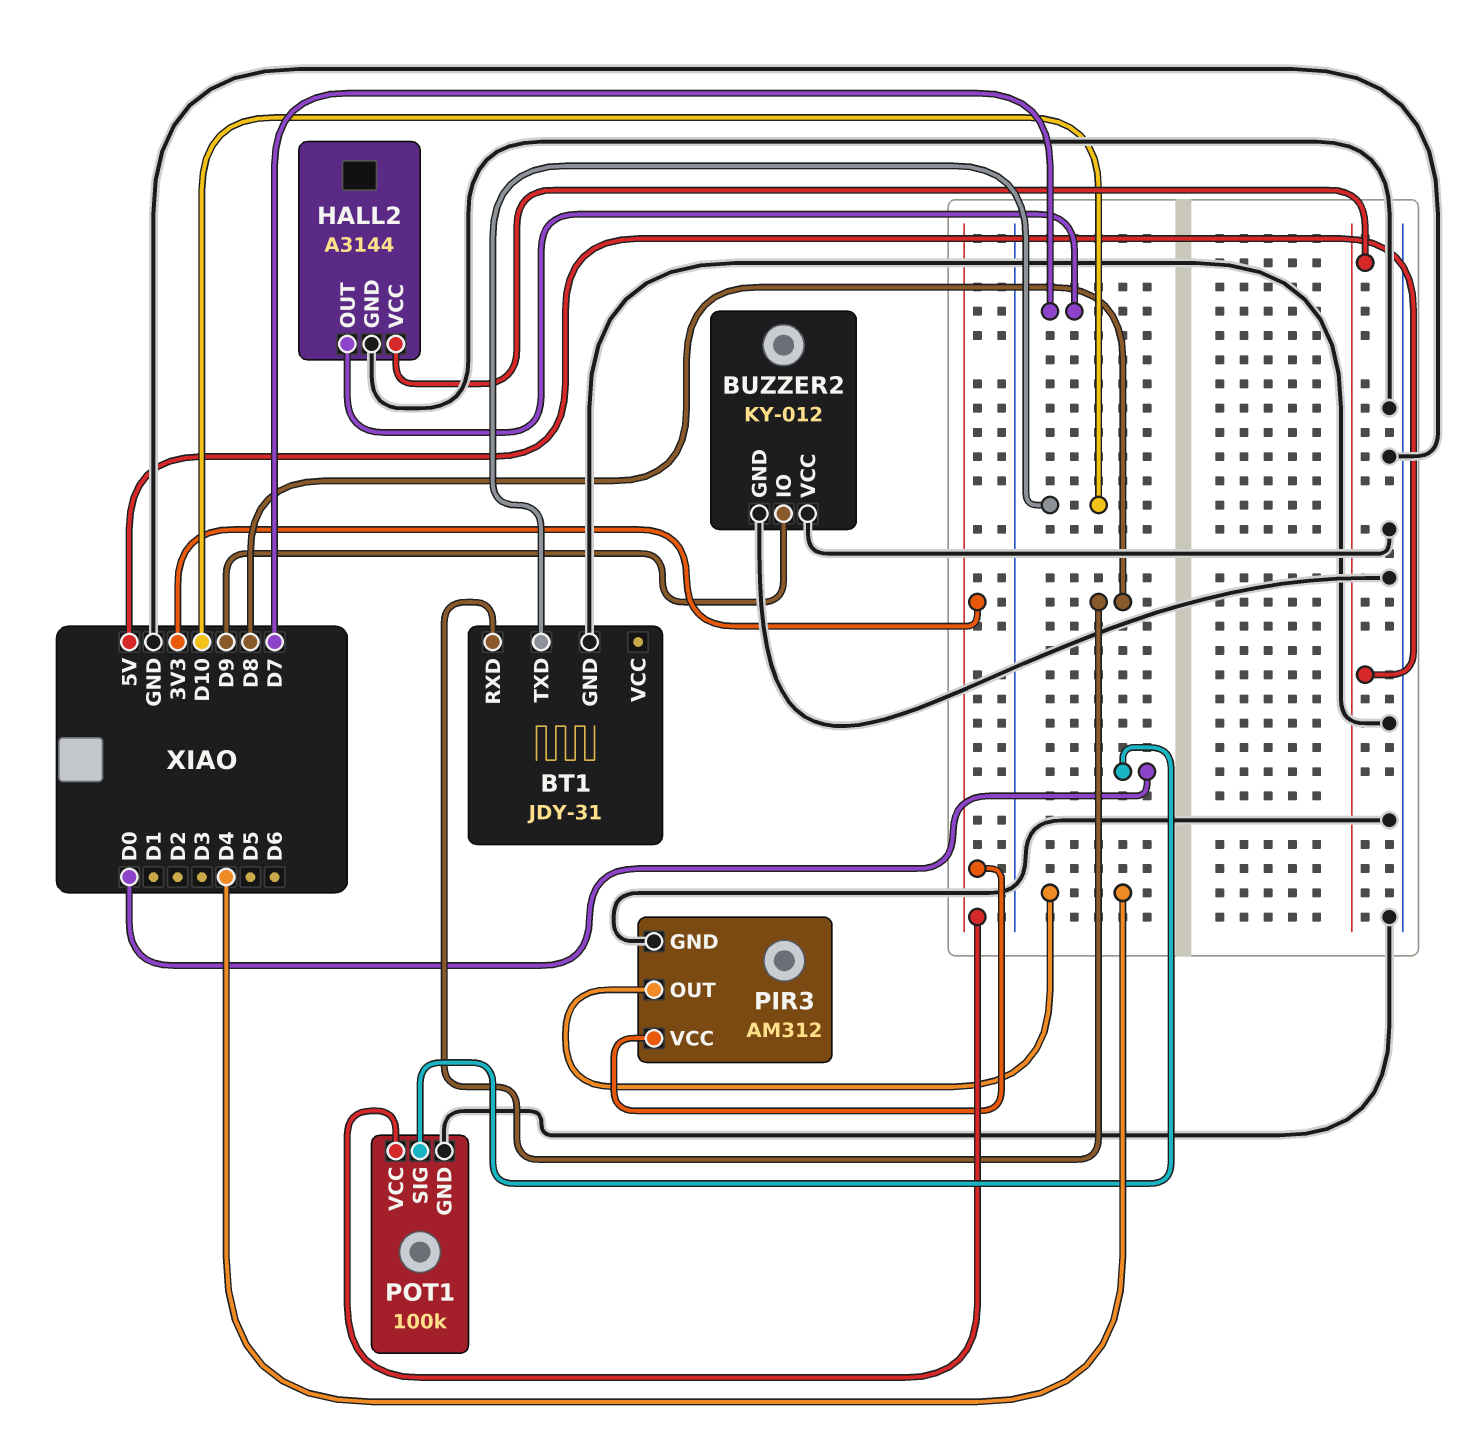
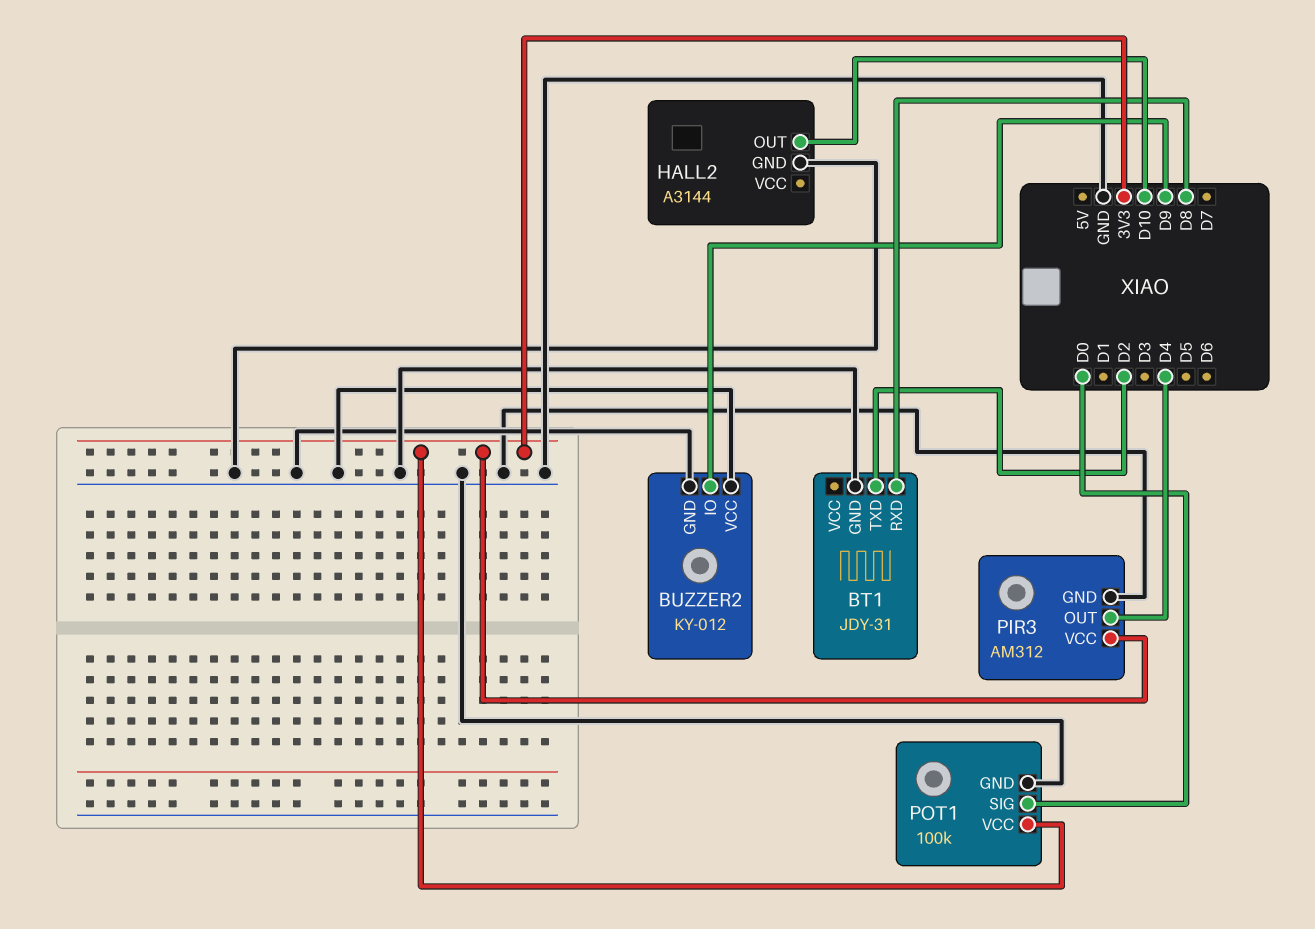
BT1 pin TXD: D10 -> D2
HALL2 pin OUT: D7 -> D10
HALL2 pin VCC: 5V -> none

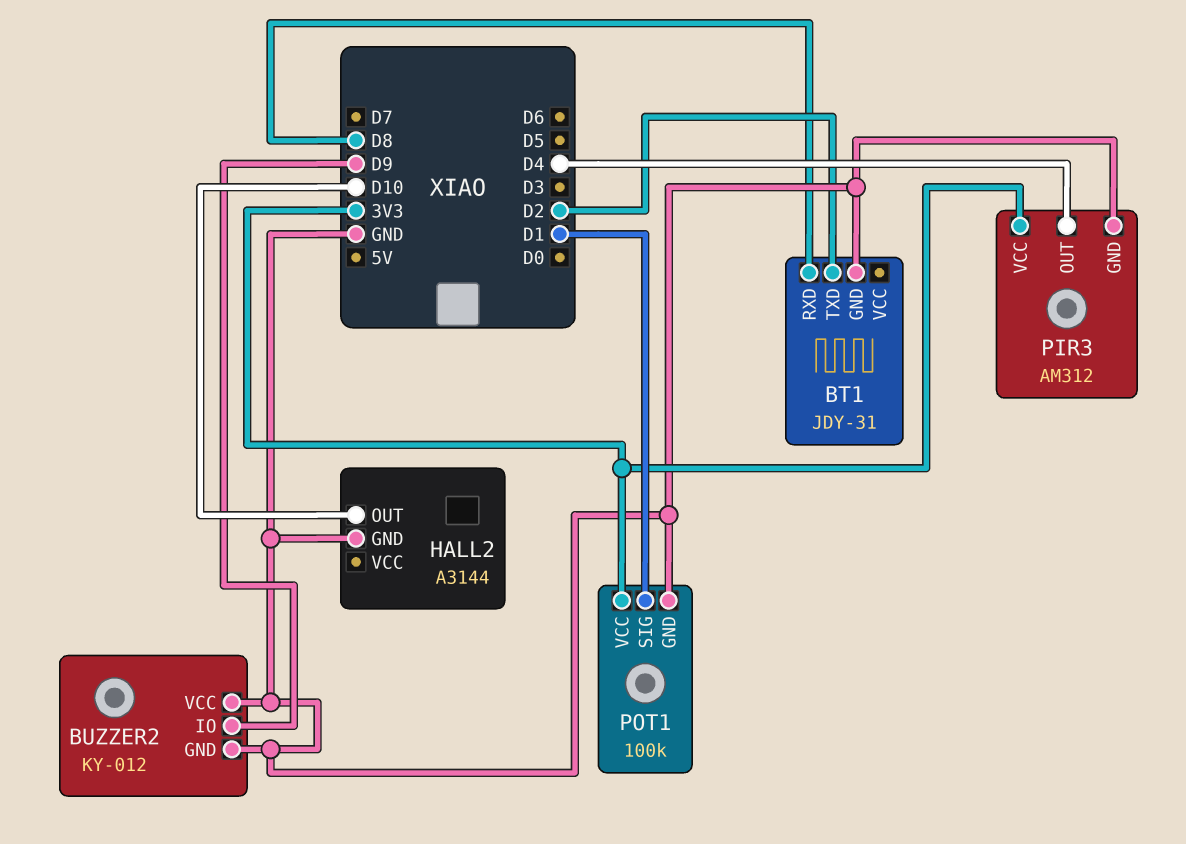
POT1 pin SIG: D0 -> D1

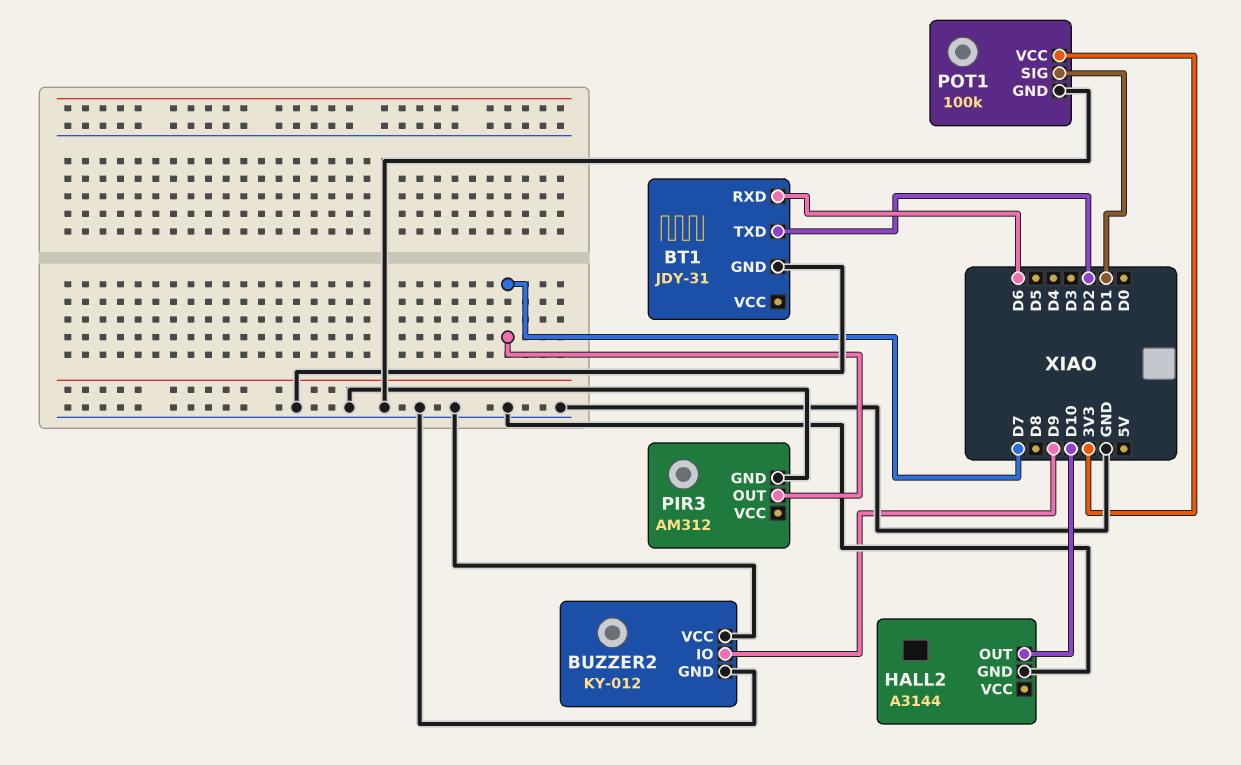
BT1 pin RXD: D8 -> D6
PIR3 pin OUT: D4 -> D7
PIR3 pin VCC: 3V3 -> none

